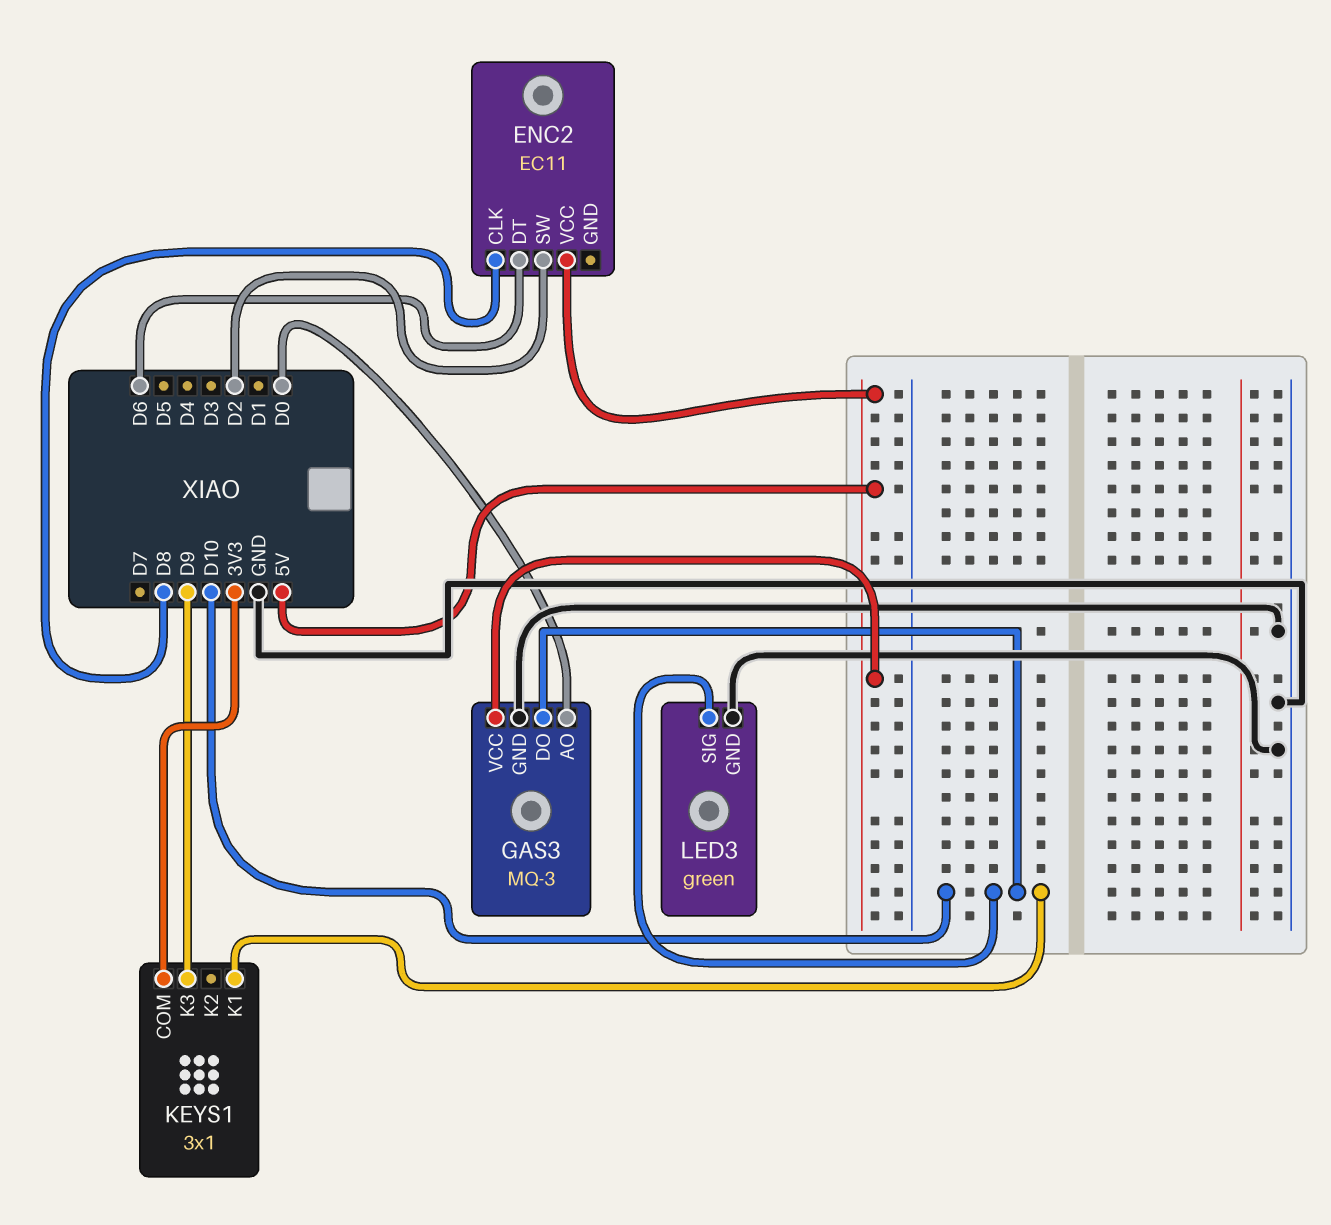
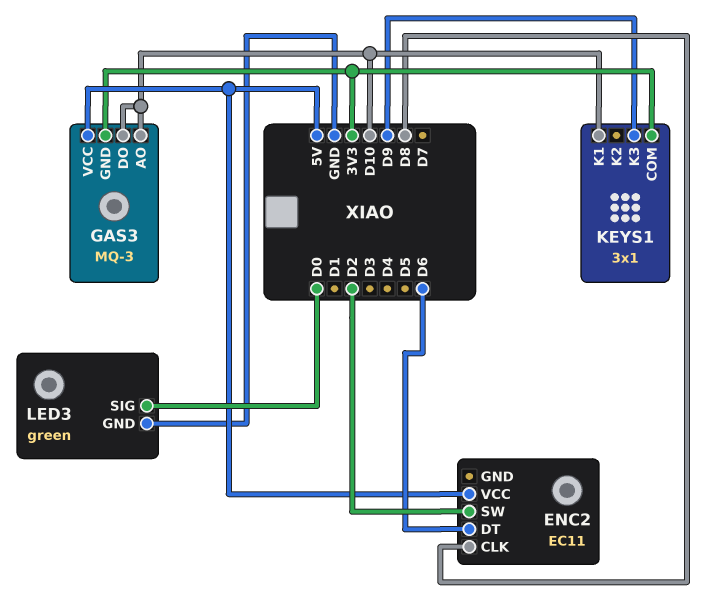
GAS3 pin AO: D0 -> D10
GAS3 pin GND: GND -> 3V3
LED3 pin SIG: D10 -> D0

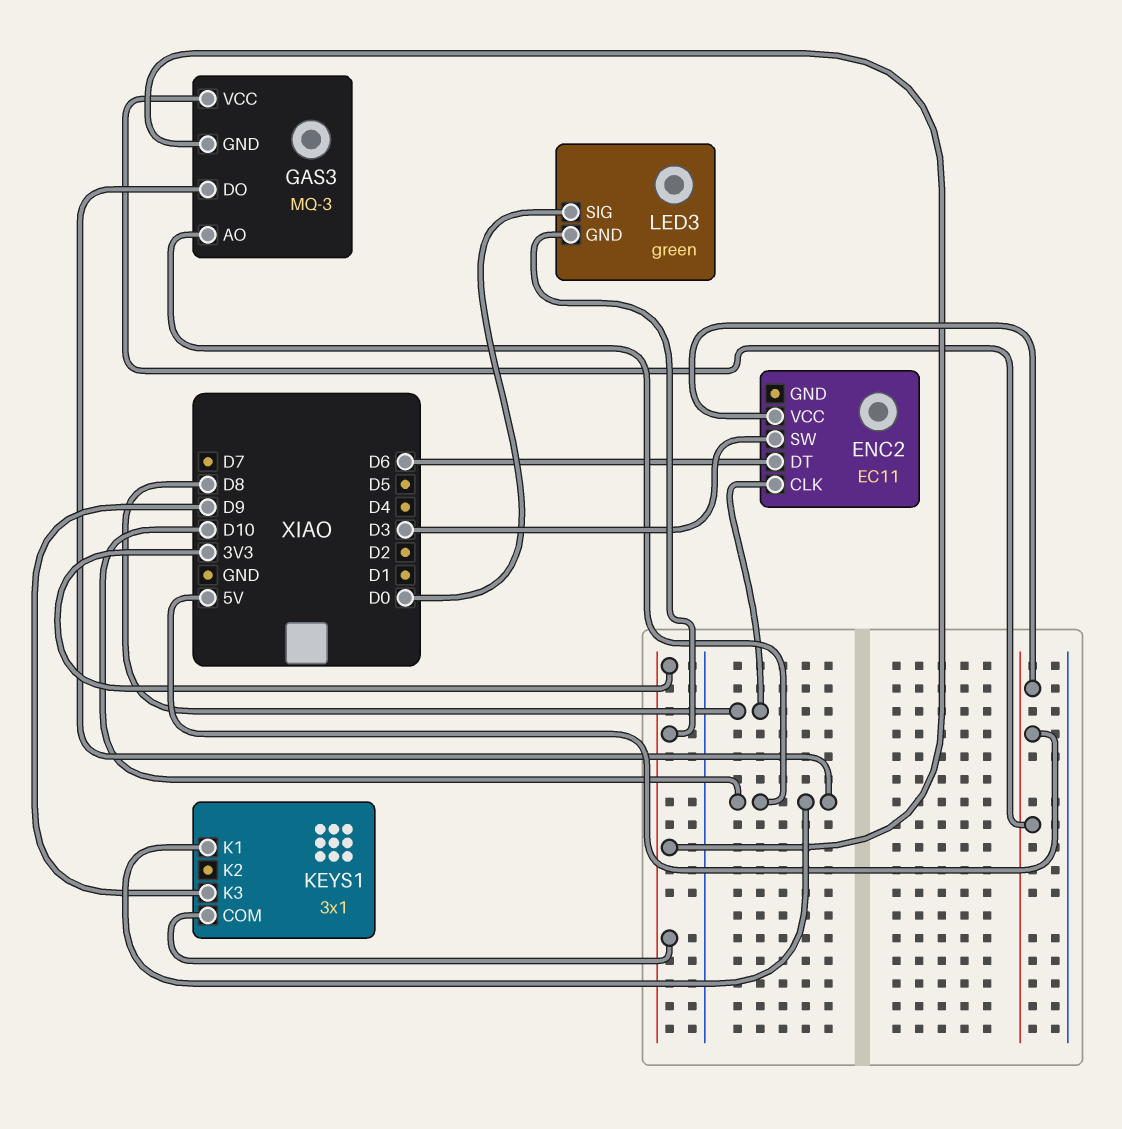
ENC2 pin SW: D2 -> D3
LED3 pin GND: GND -> 3V3

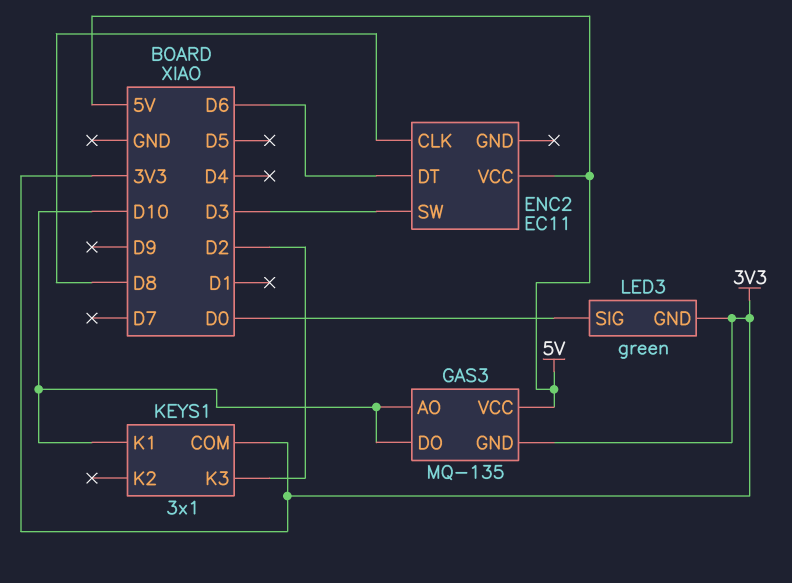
GAS3: MQ-3 -> MQ-135
KEYS1 pin K3: D9 -> D2

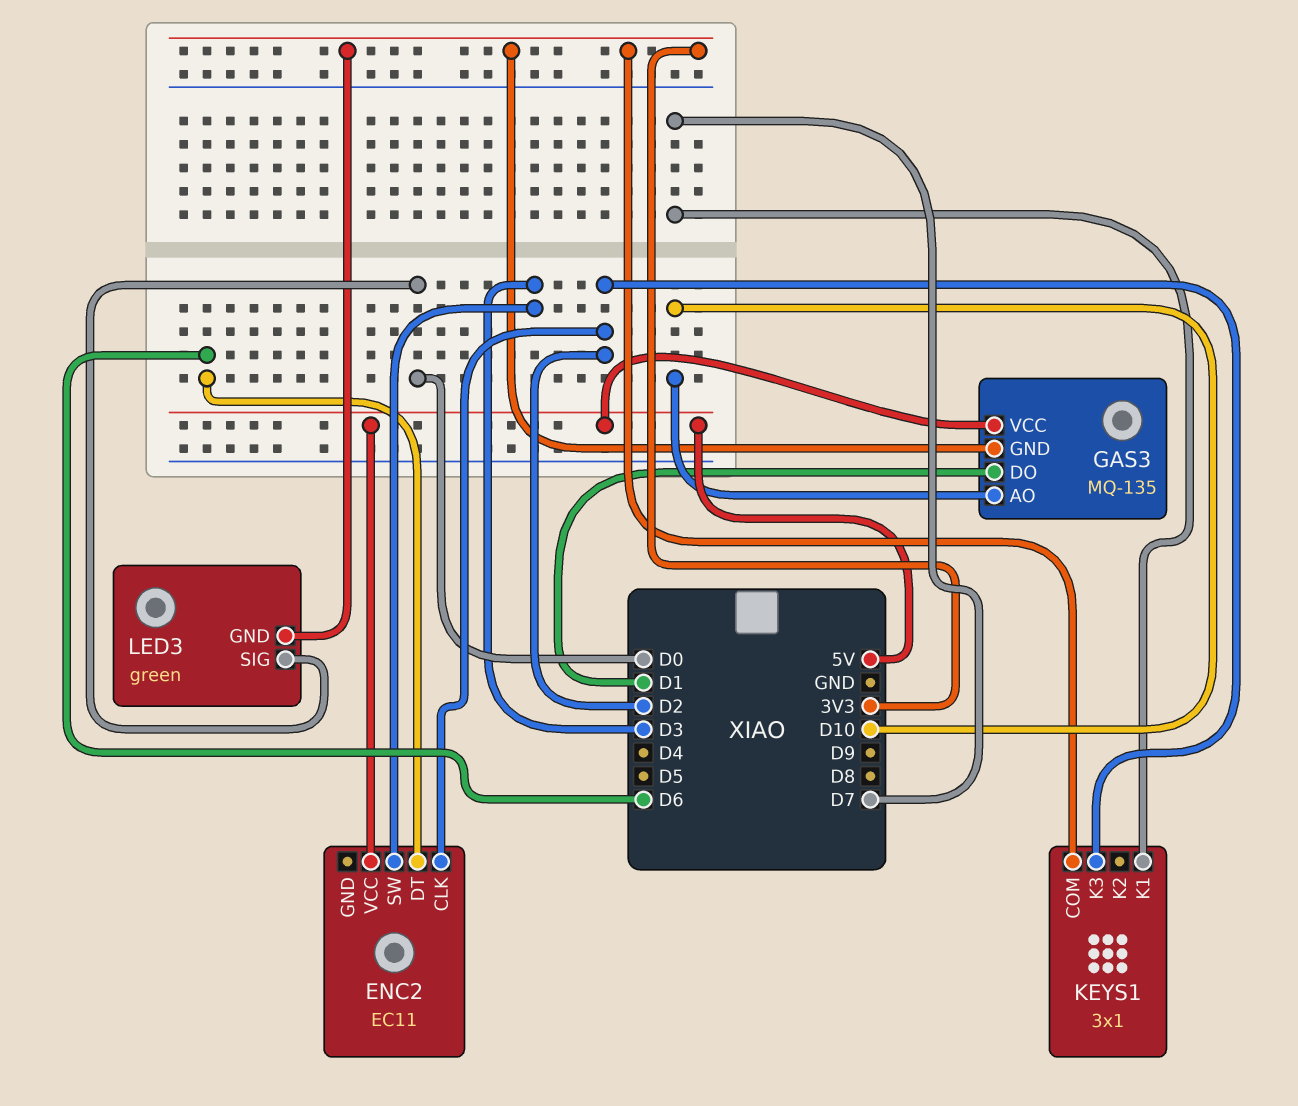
ENC2 pin CLK: D8 -> D2
GAS3 pin DO: D10 -> D1
KEYS1 pin K1: D10 -> D7

